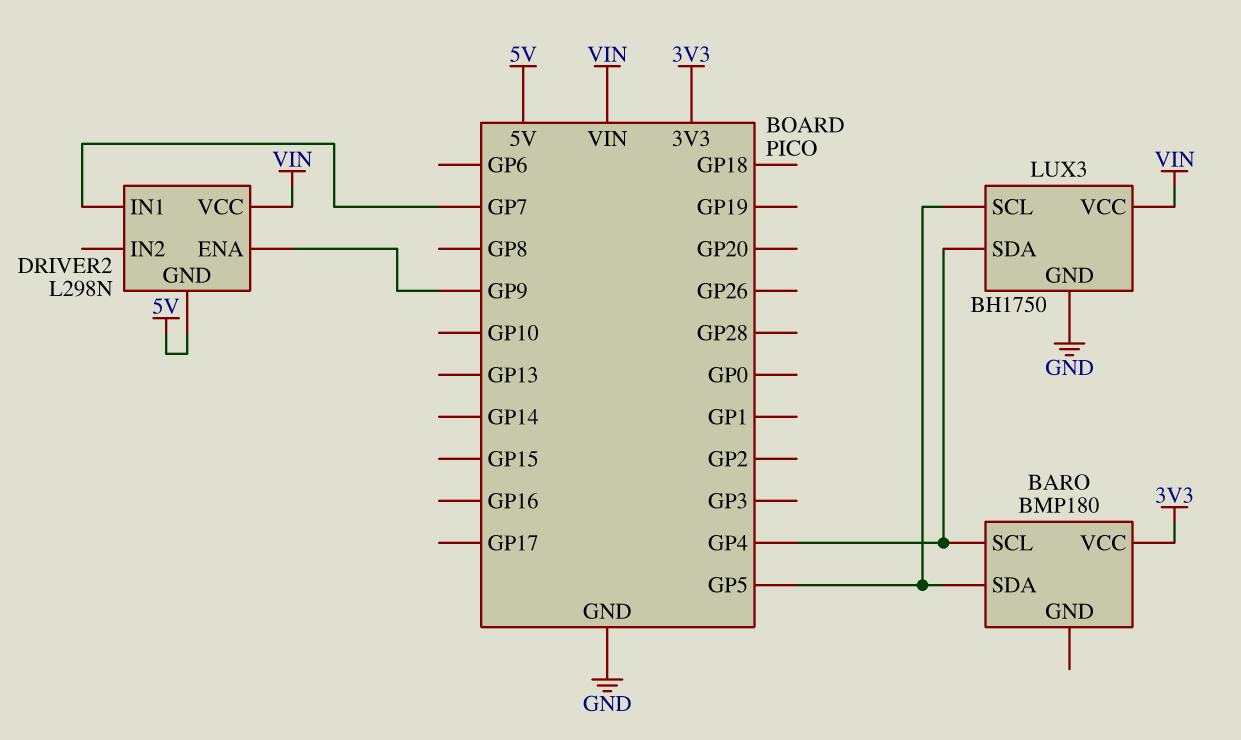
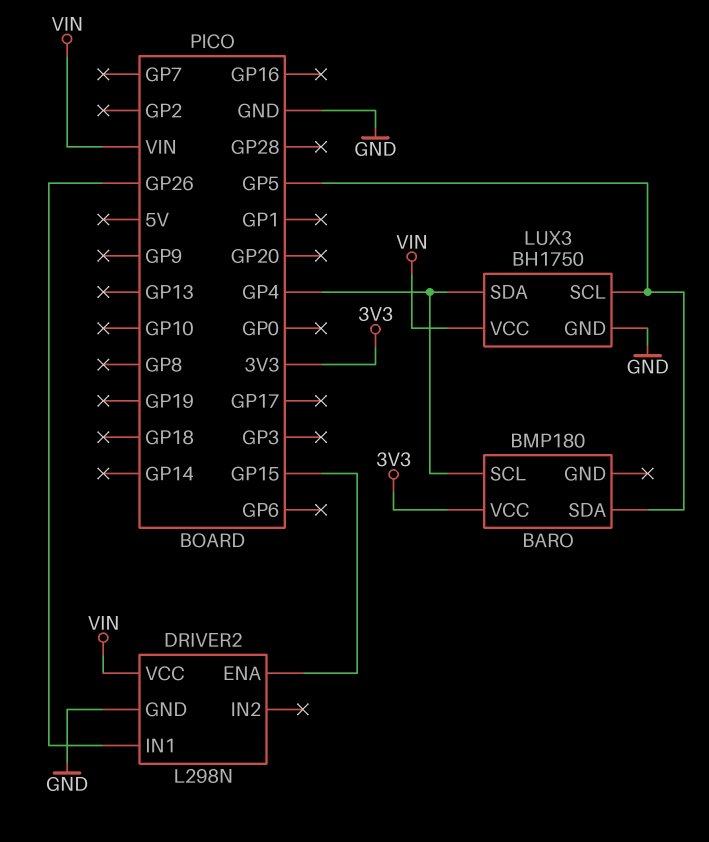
DRIVER2 pin ENA: GP9 -> GP15
DRIVER2 pin GND: 5V -> GND
DRIVER2 pin IN1: GP7 -> GP26

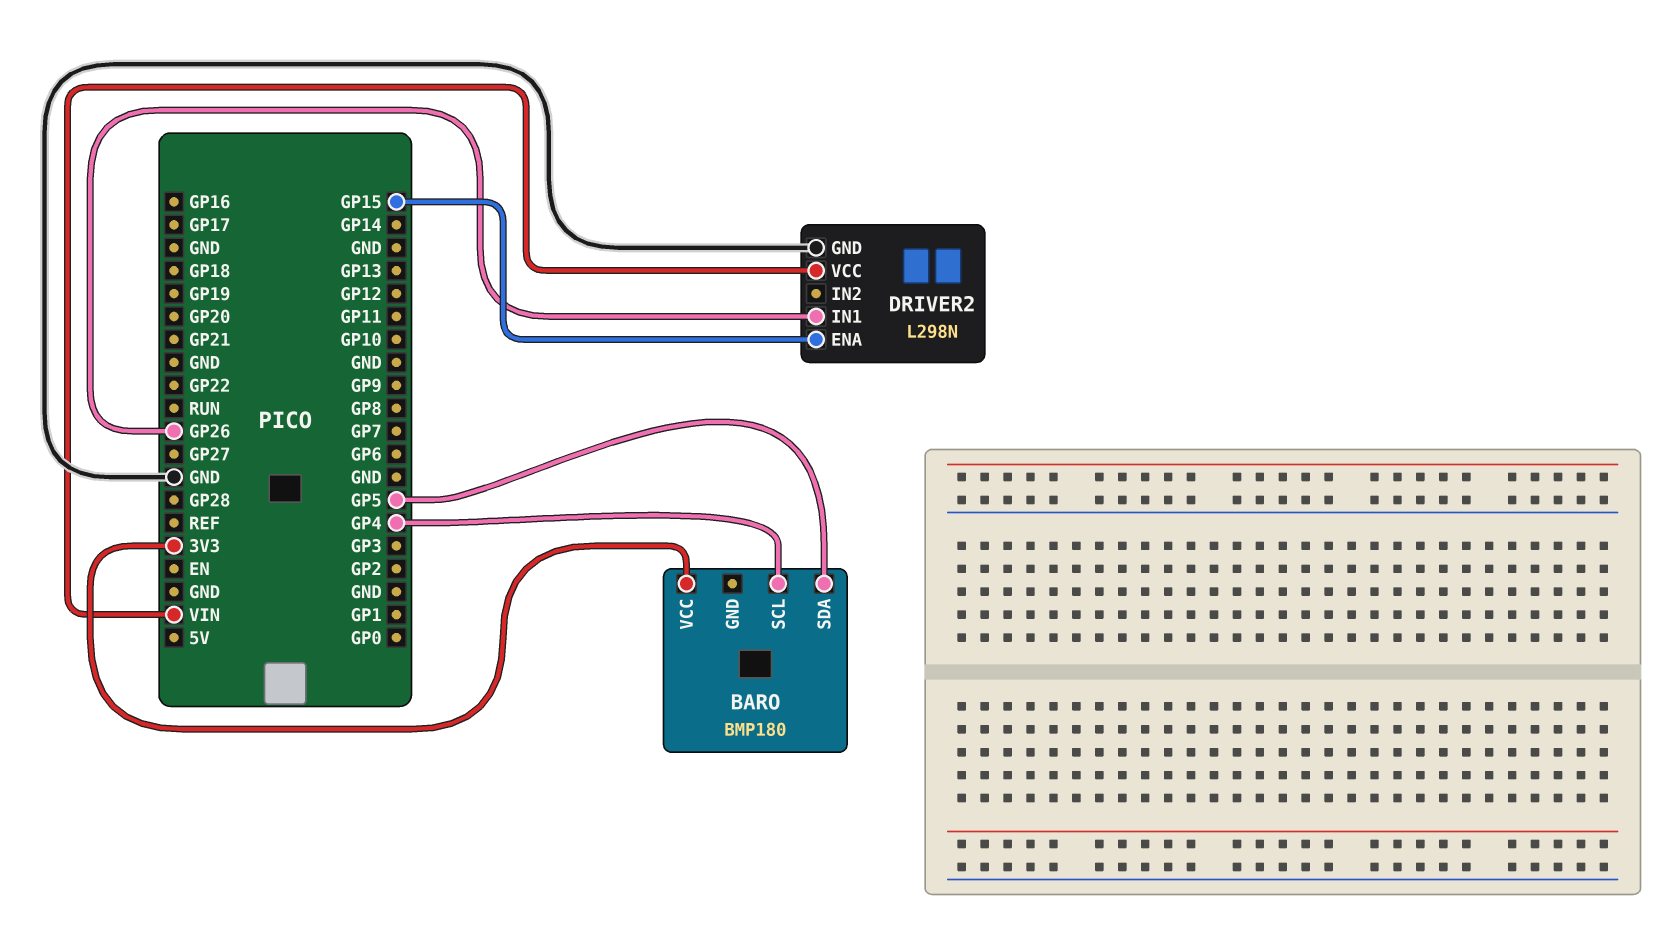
LUX3: BH1750 -> none
LUX3 pin GND: GND -> none
LUX3 pin SCL: GP5 -> none
LUX3 pin SDA: GP4 -> none
LUX3 pin VCC: VIN -> none

